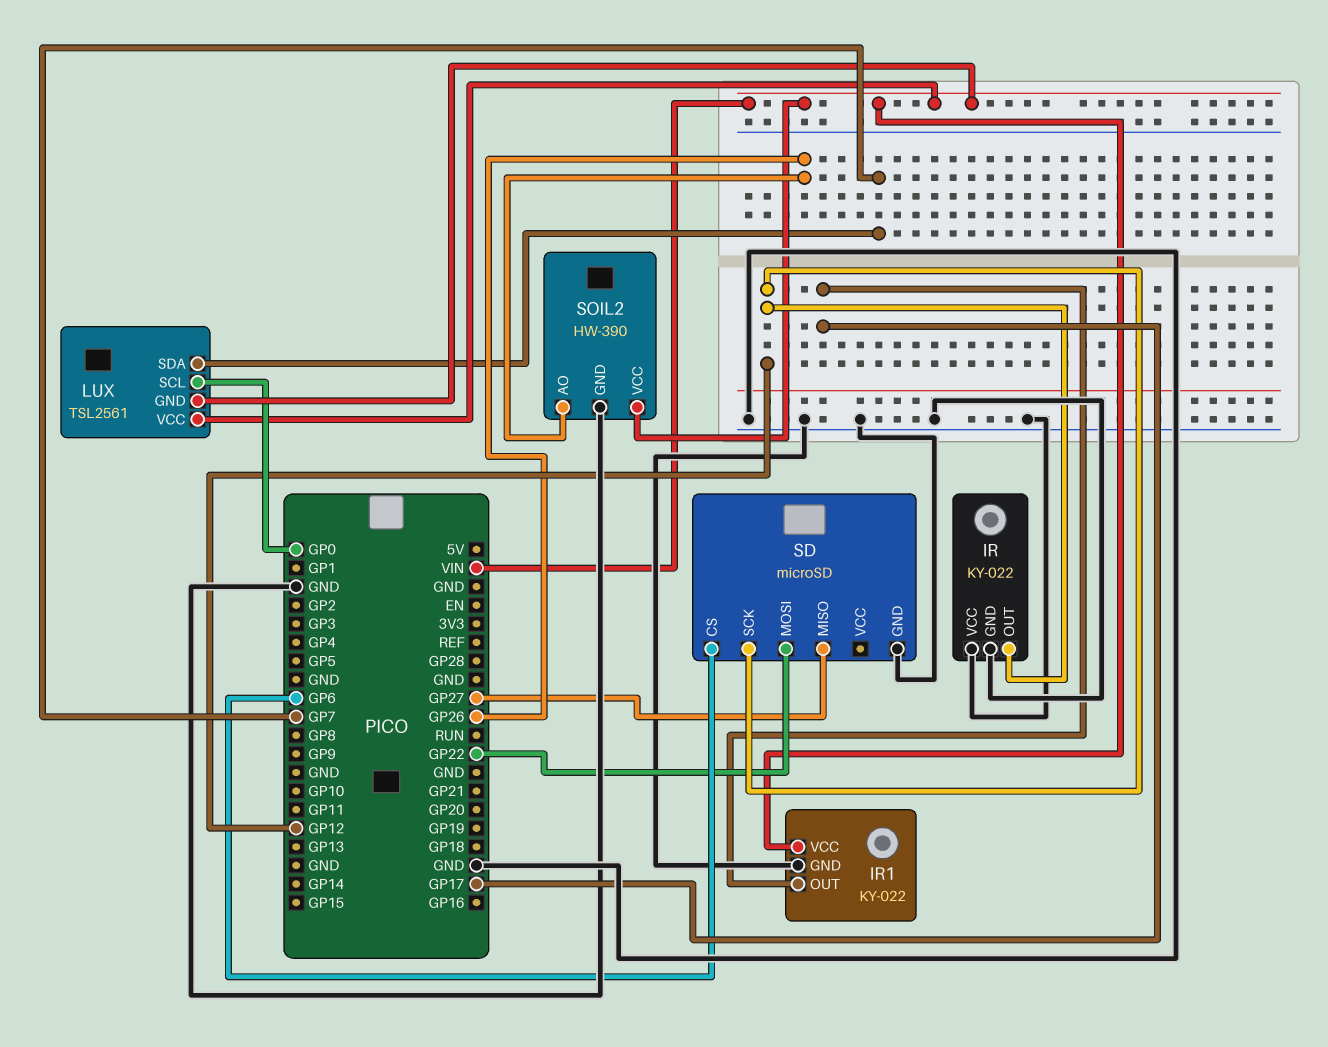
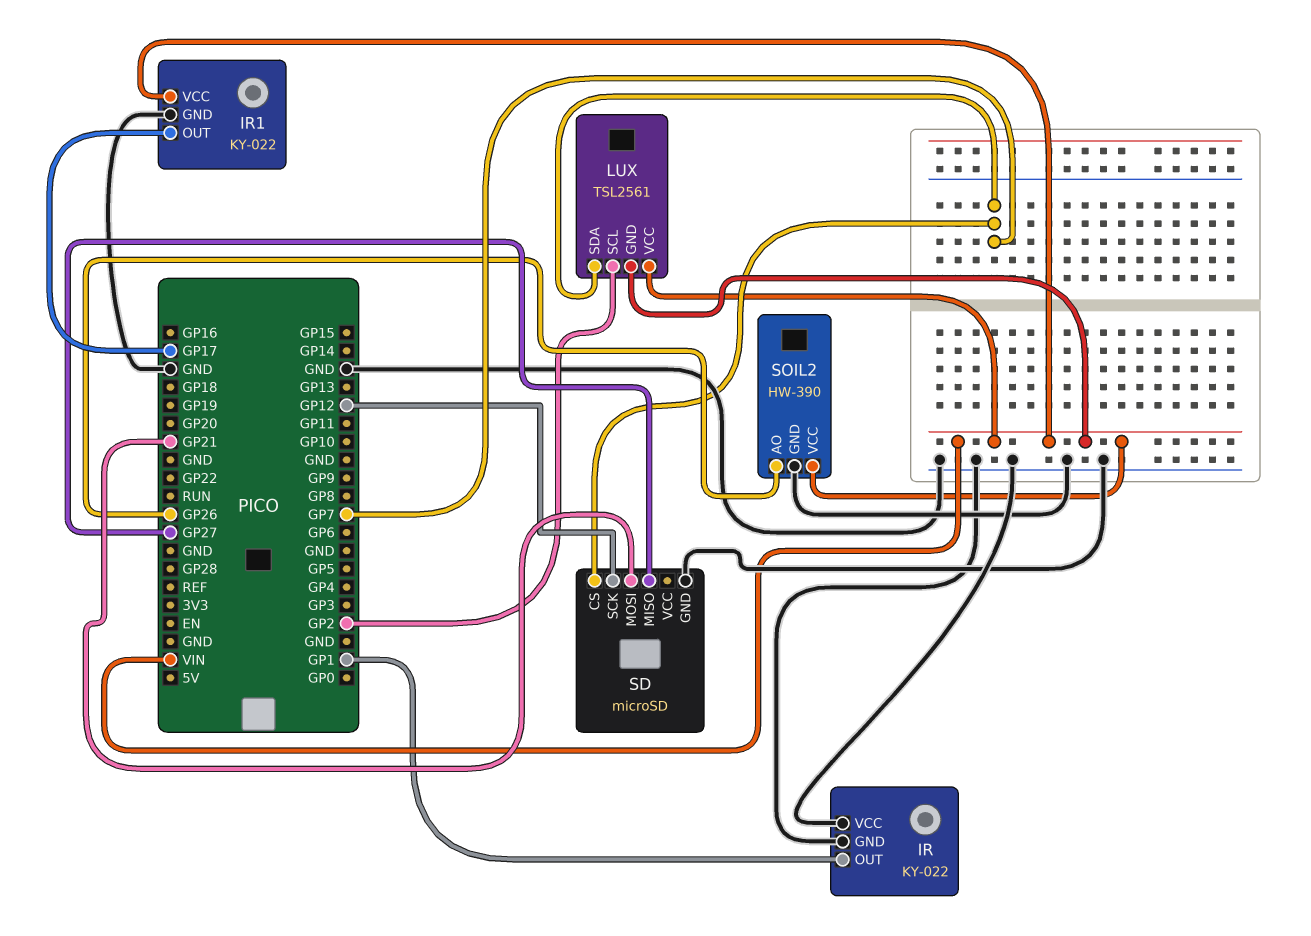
IR pin OUT: GP12 -> GP1
LUX pin SCL: GP0 -> GP2
SD pin CS: GP6 -> GP7
SD pin MOSI: GP22 -> GP21

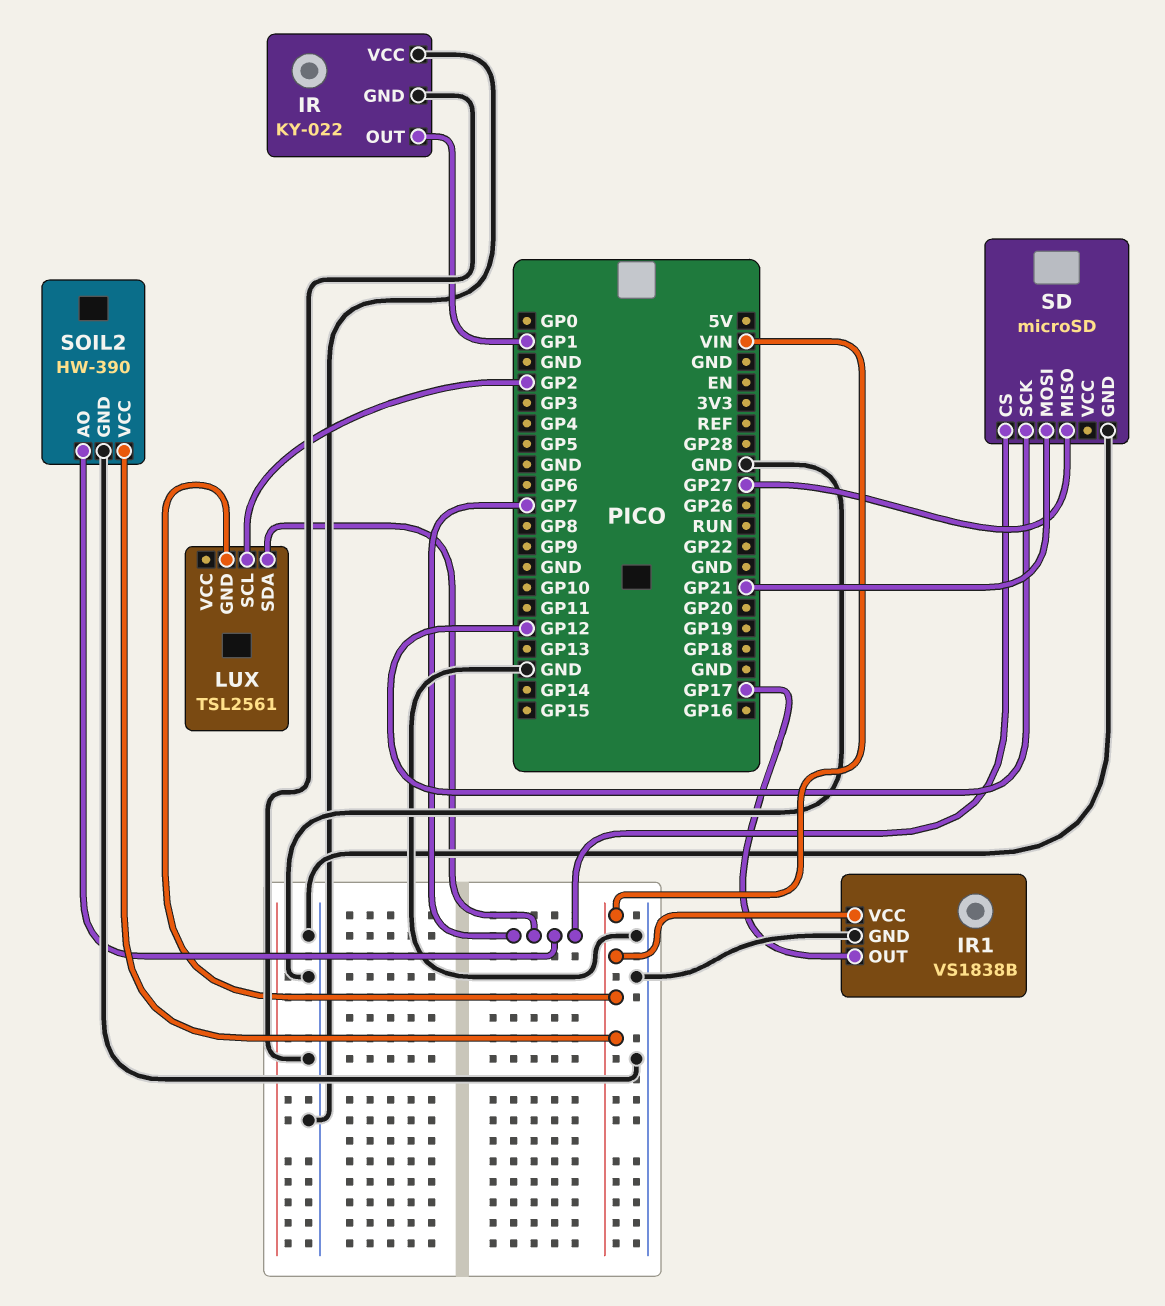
IR1: KY-022 -> VS1838B
LUX pin VCC: VIN -> none
SOIL2 pin AO: GP26 -> GP7

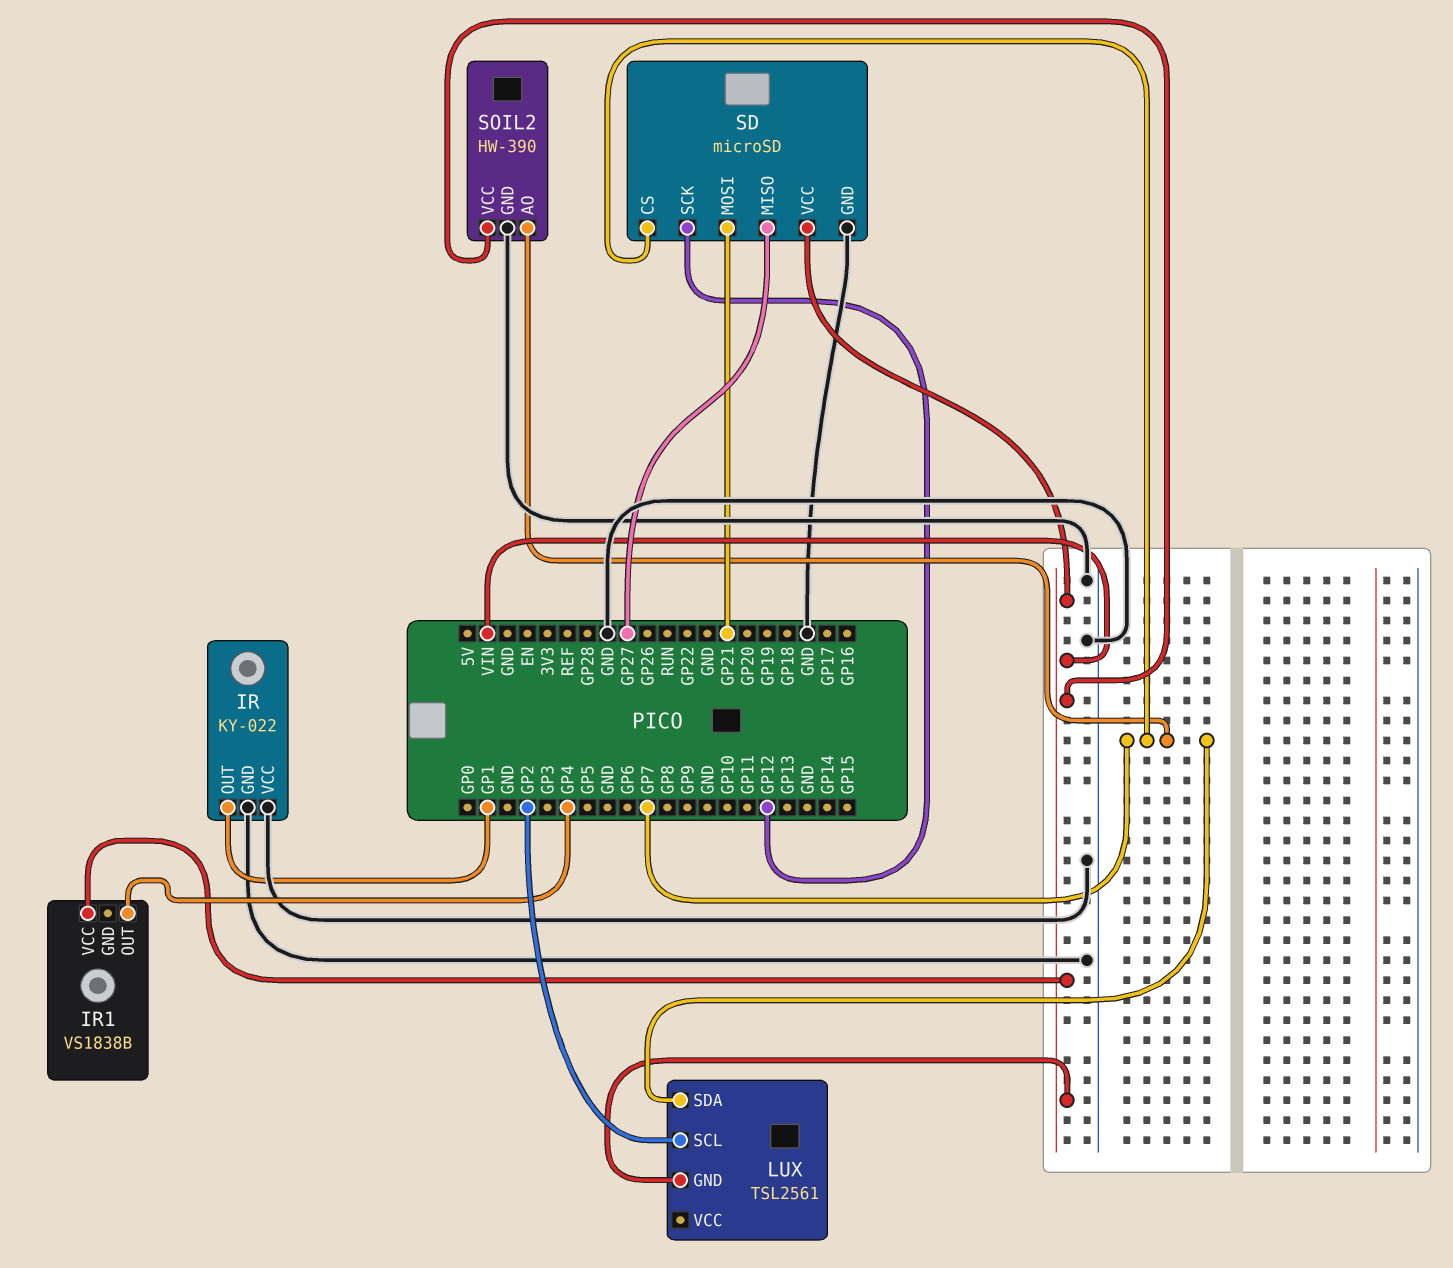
IR1 pin GND: GND -> none
IR1 pin OUT: GP17 -> GP4
SD pin VCC: none -> VIN

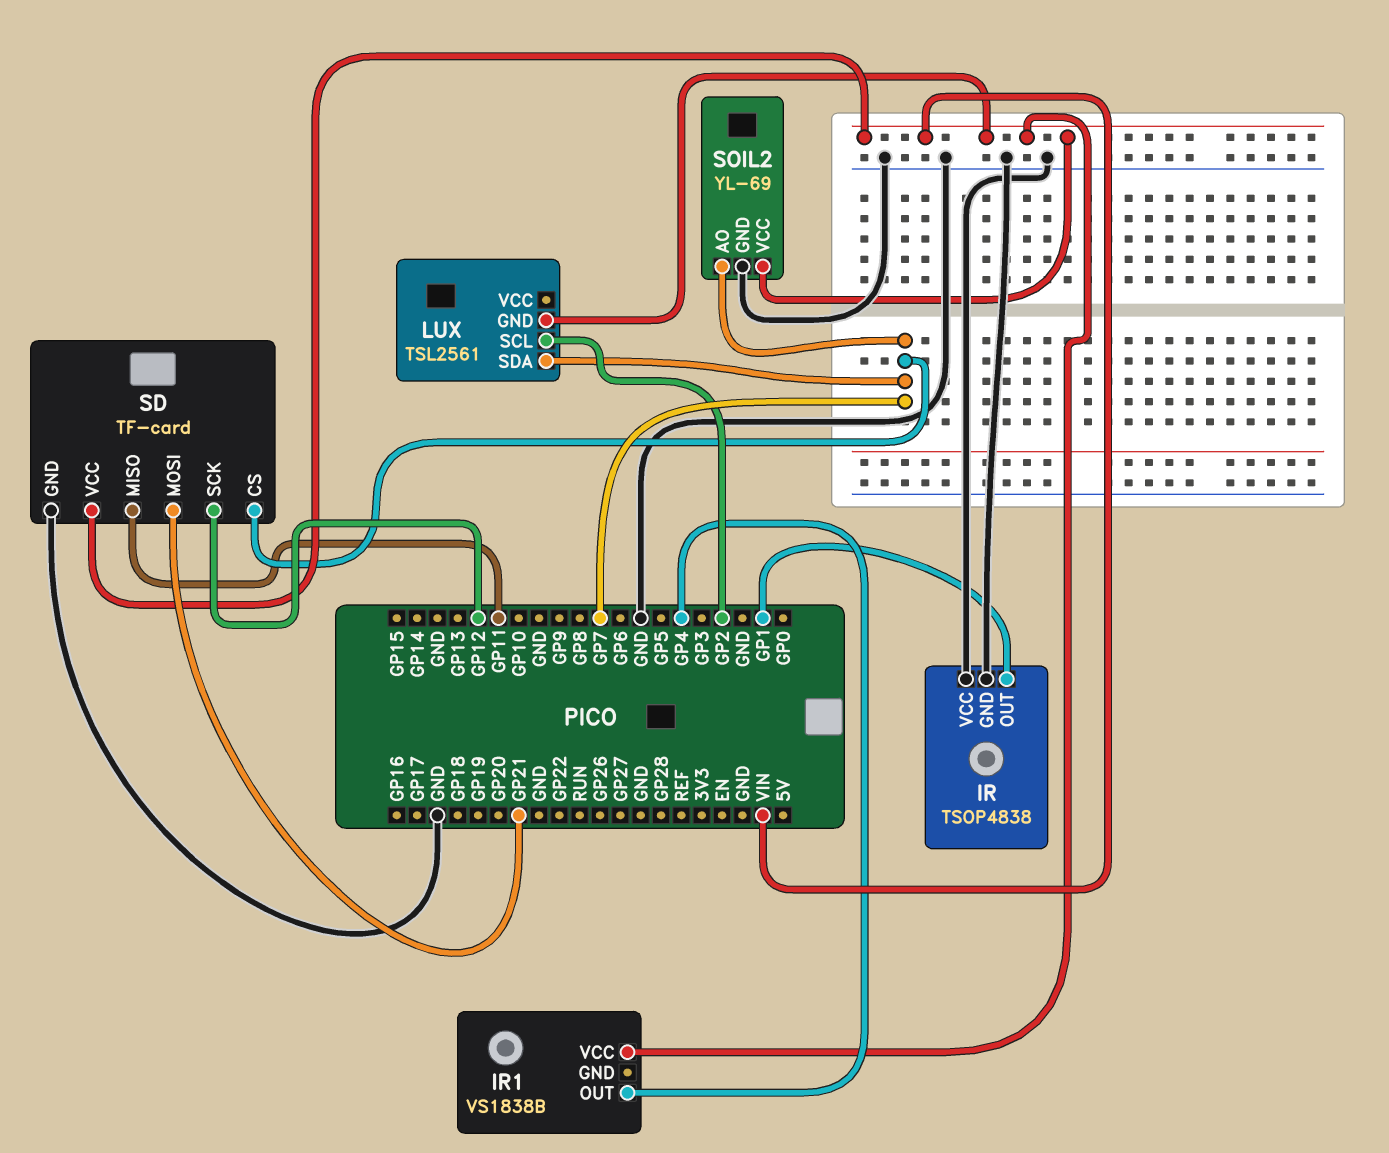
IR: KY-022 -> TSOP4838
SD: microSD -> TF-card
SD pin MISO: GP27 -> GP11
SOIL2: HW-390 -> YL-69

